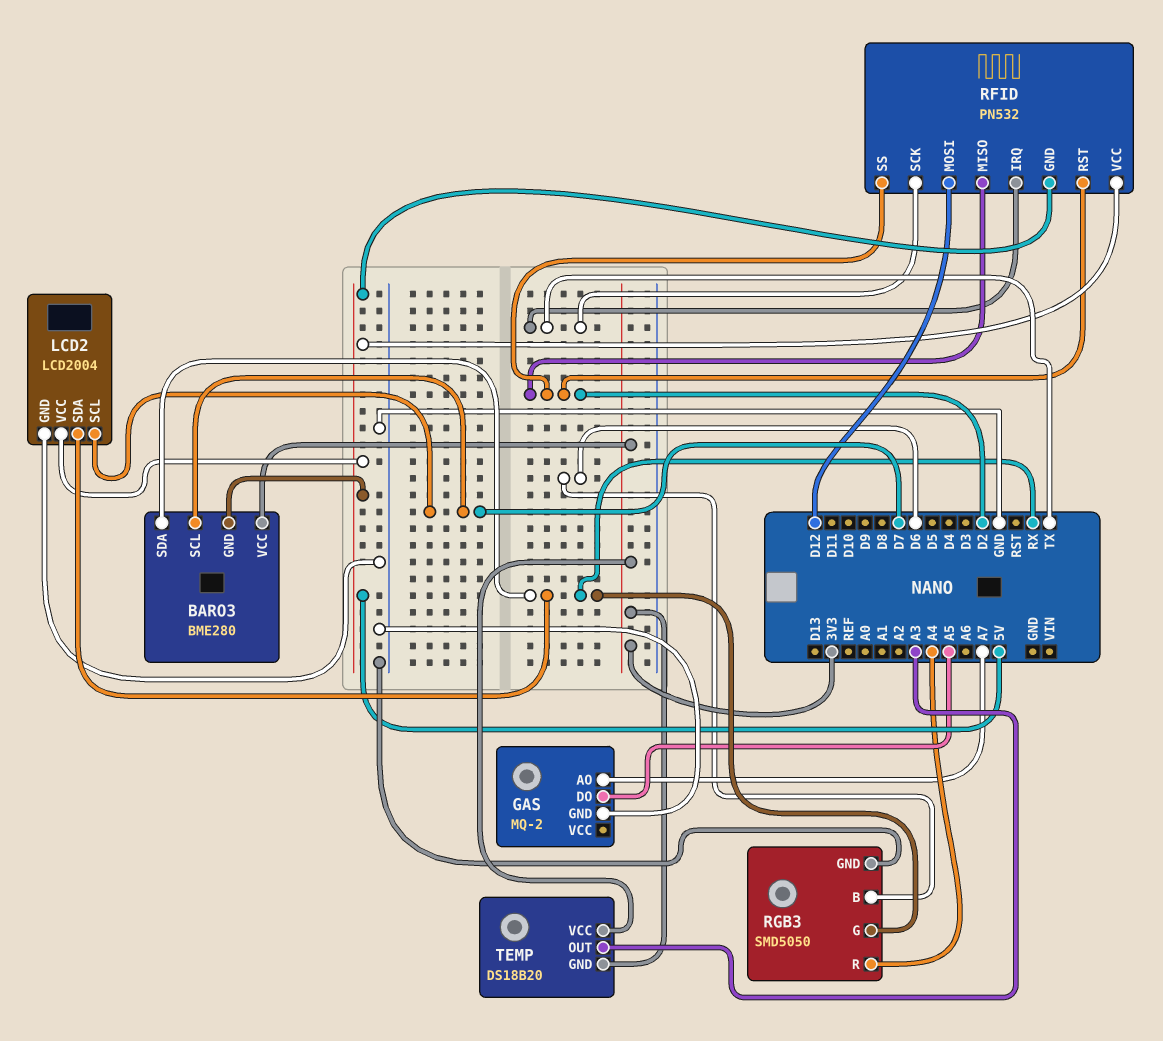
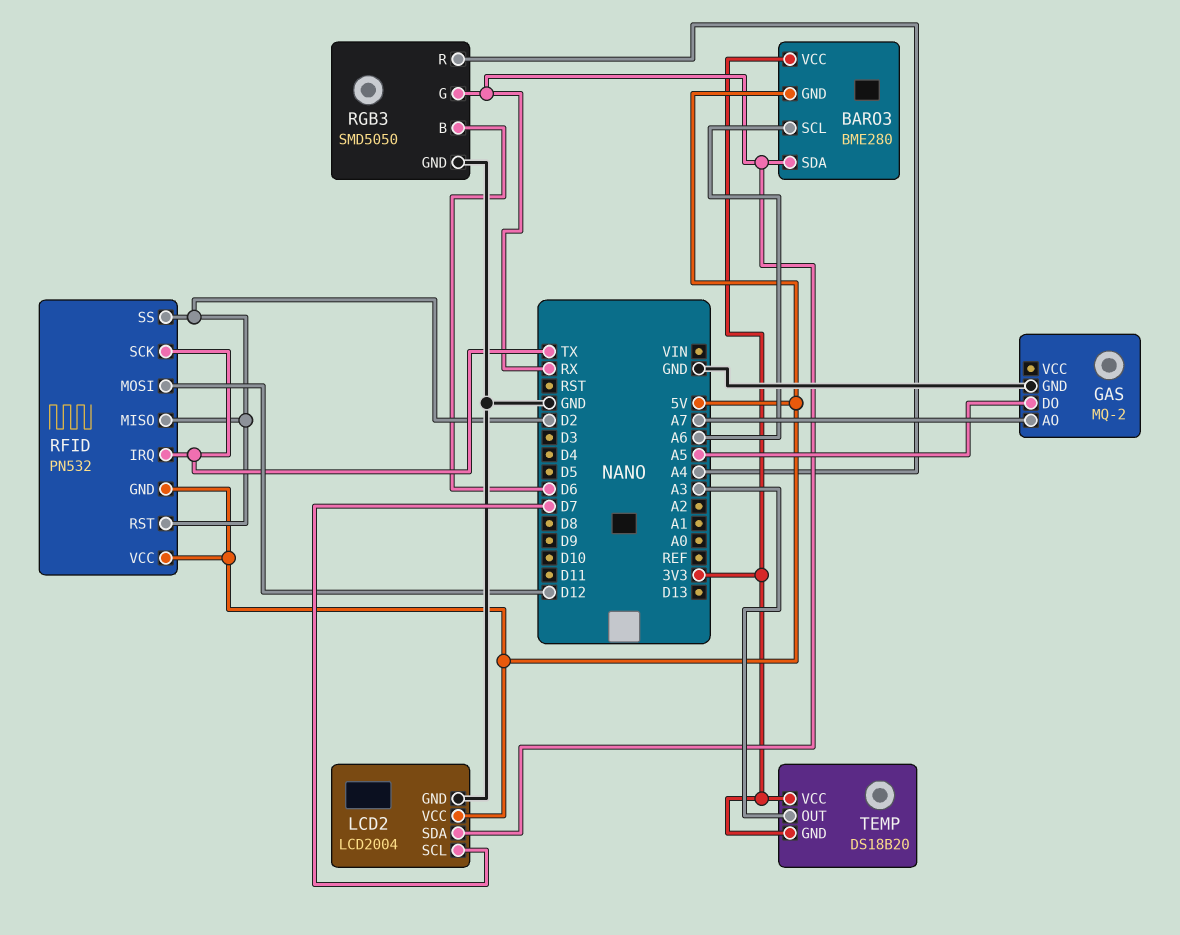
BARO3 pin SCL: D7 -> A6

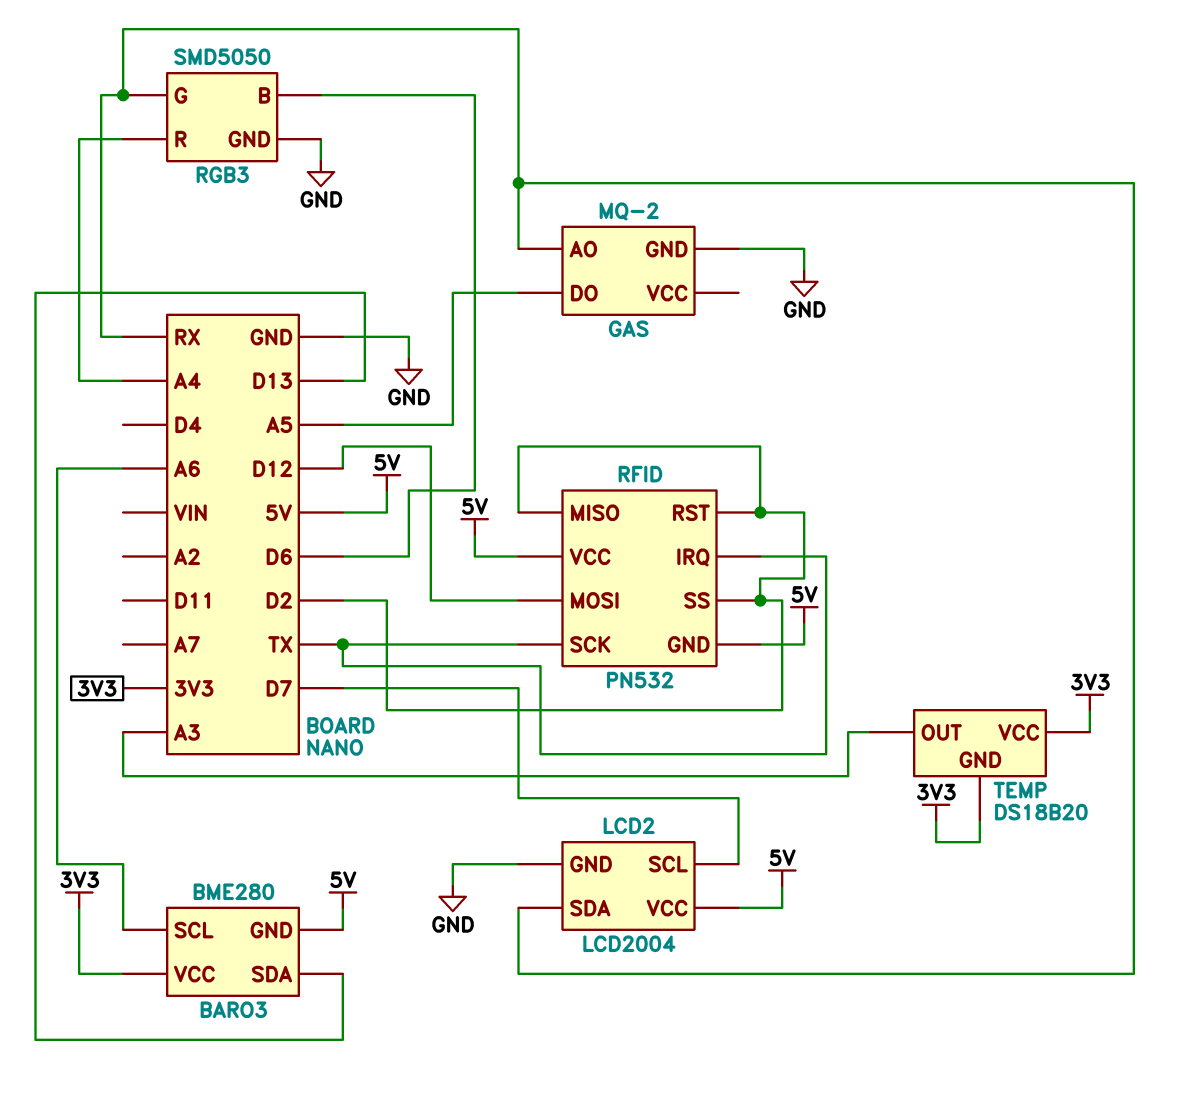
BARO3 pin SDA: RX -> D13
GAS pin AO: A7 -> RX

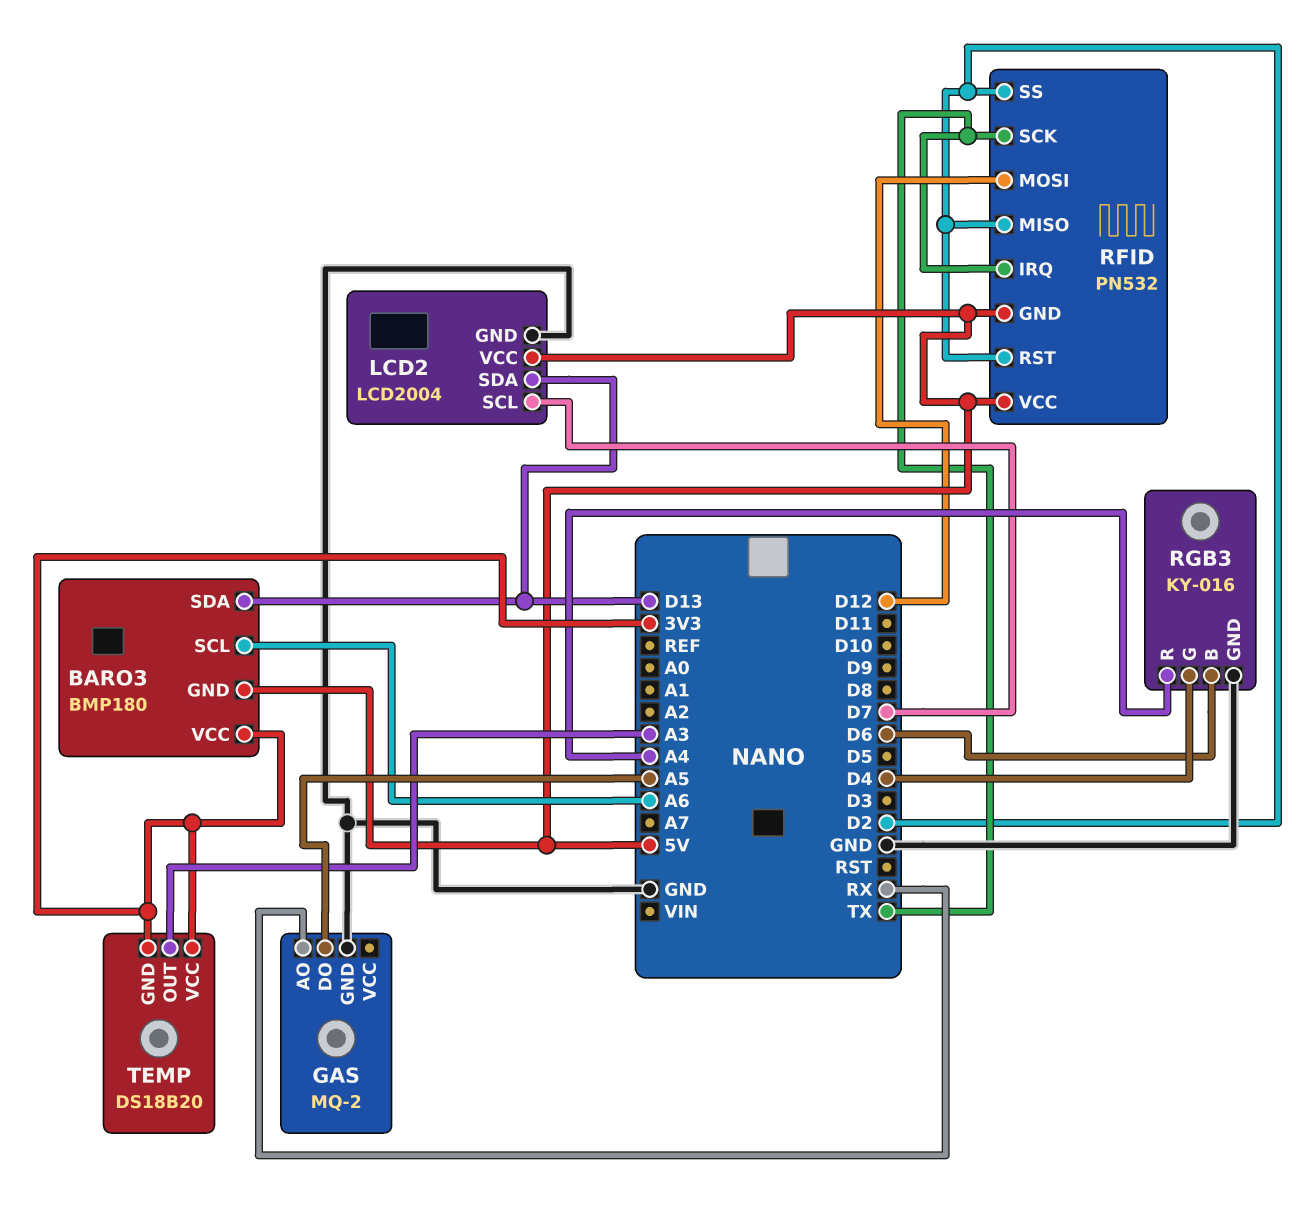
BARO3: BME280 -> BMP180
LCD2 pin SDA: RX -> D13
RGB3: SMD5050 -> KY-016
RGB3 pin G: RX -> D4

